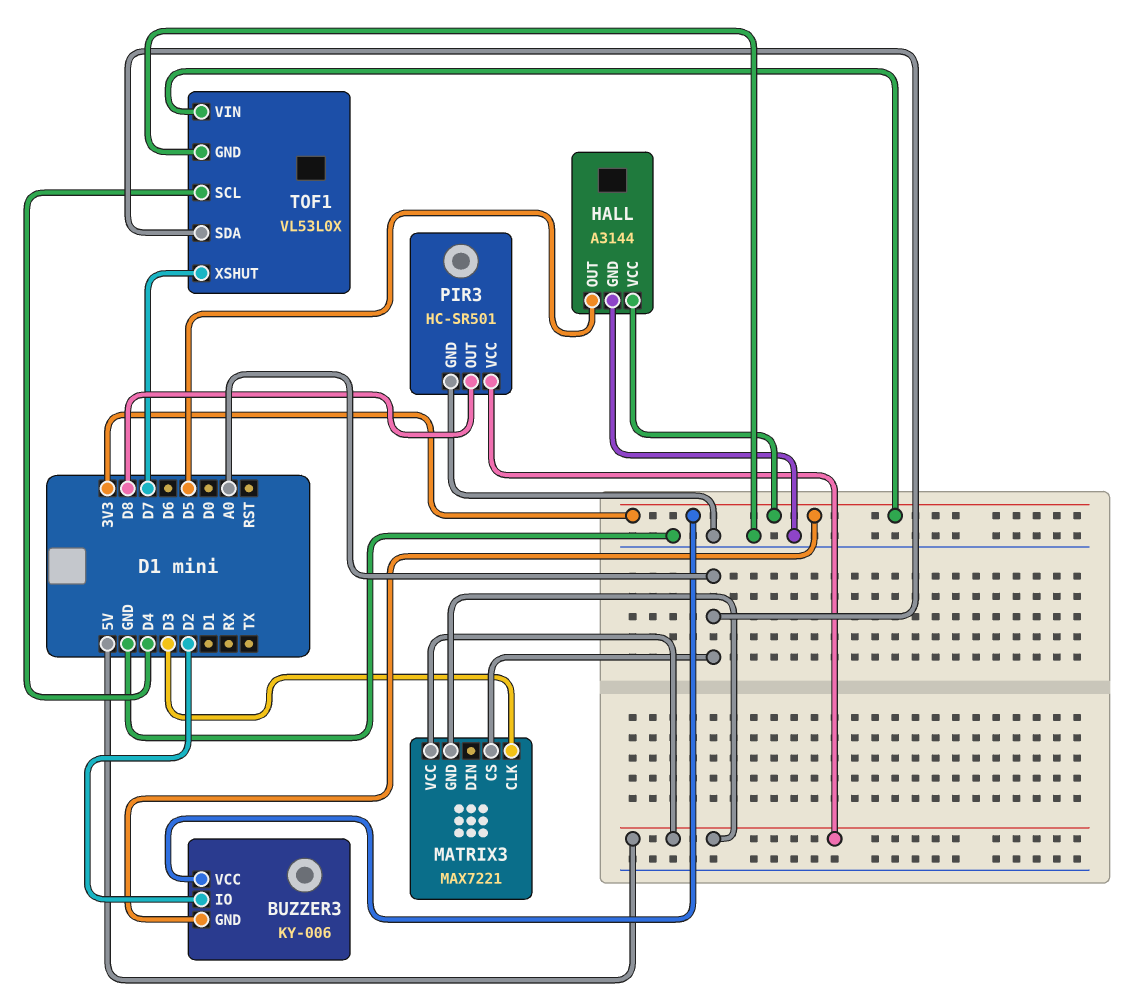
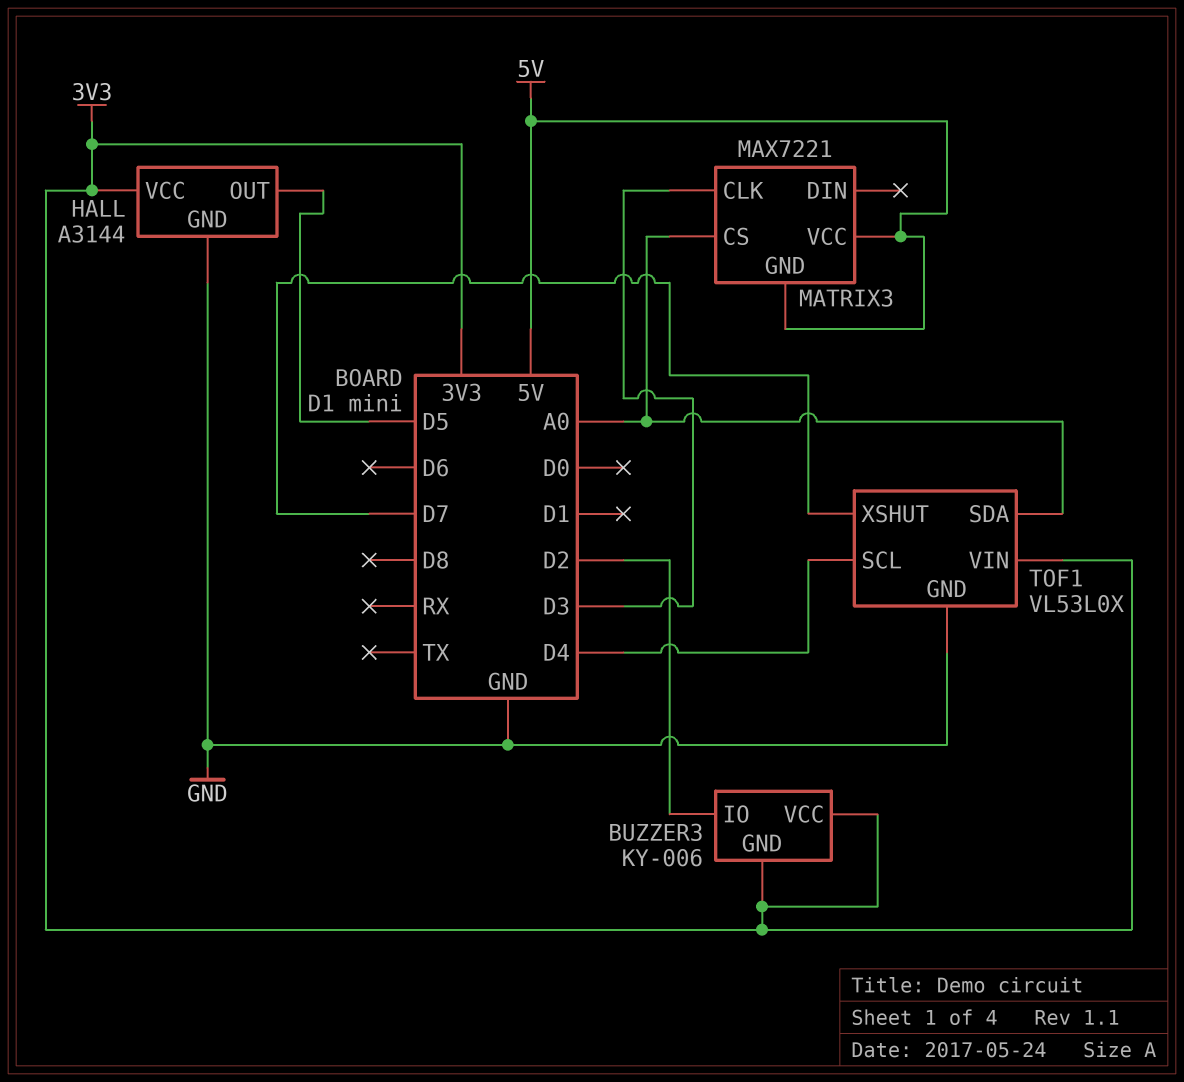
PIR3: HC-SR501 -> none
PIR3 pin GND: GND -> none
PIR3 pin OUT: D8 -> none
PIR3 pin VCC: 5V -> none

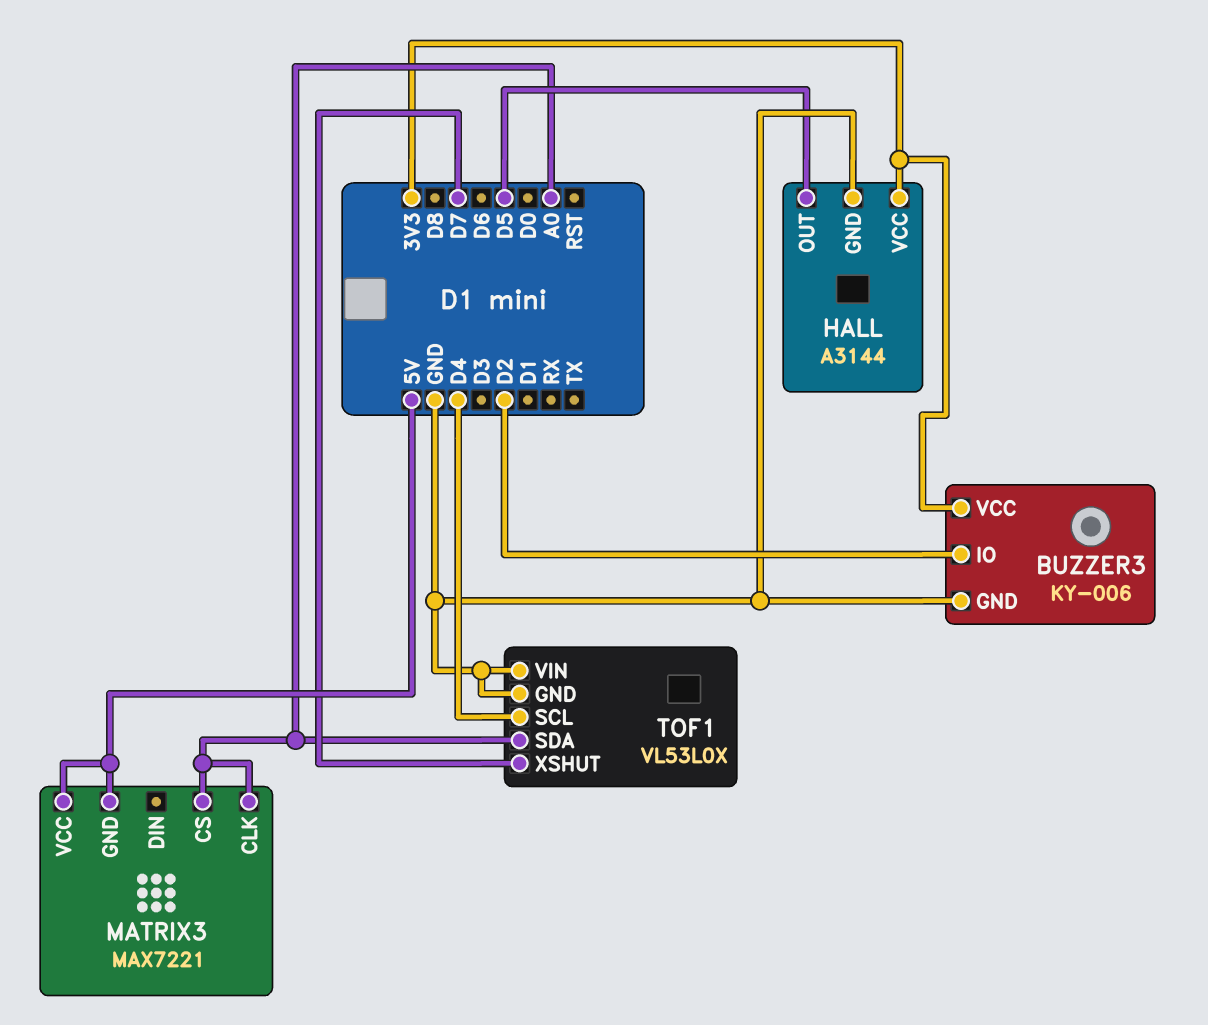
BUZZER3 pin GND: 3V3 -> GND
MATRIX3 pin CLK: D3 -> A0
TOF1 pin VIN: 3V3 -> GND

